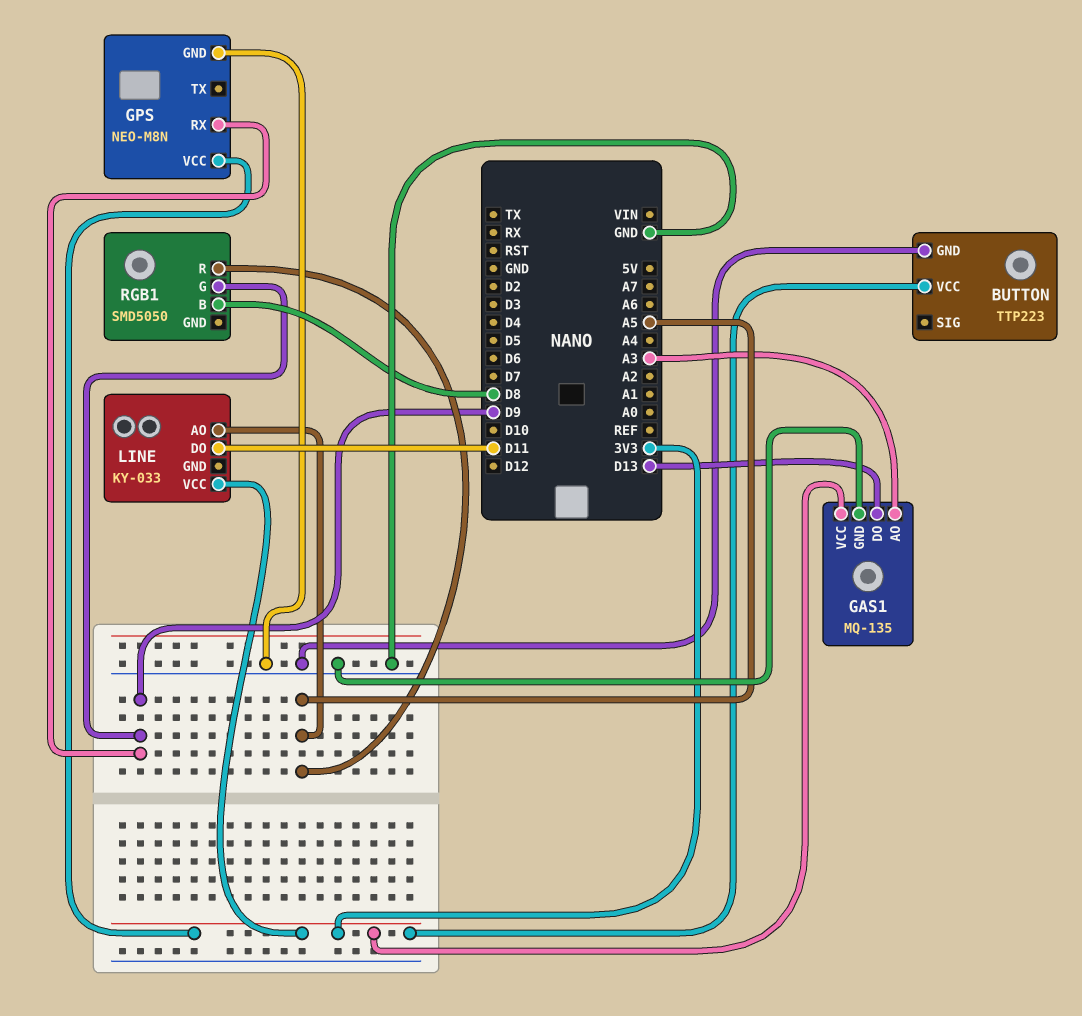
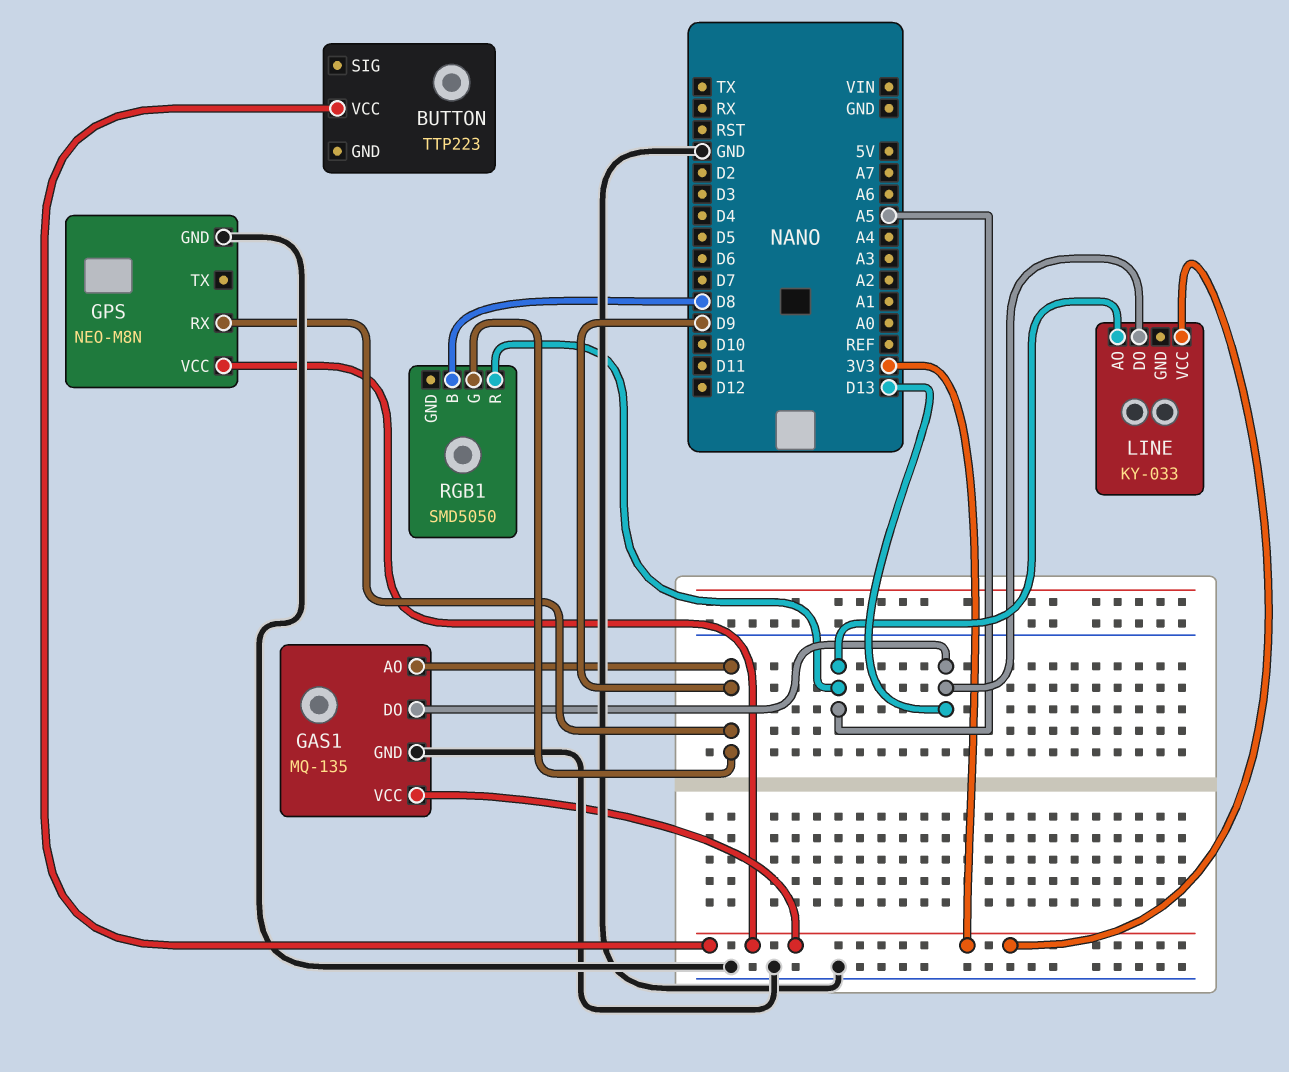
BUTTON pin GND: GND -> none
GAS1 pin AO: A3 -> D9
LINE pin DO: D11 -> D13

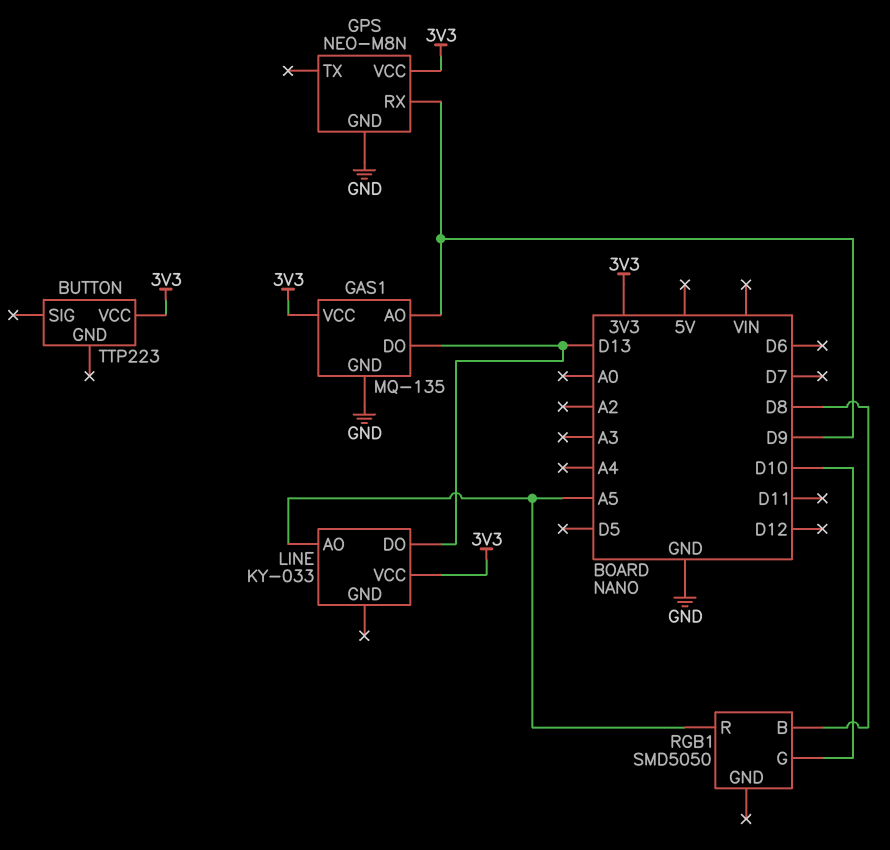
RGB1 pin G: D9 -> D10

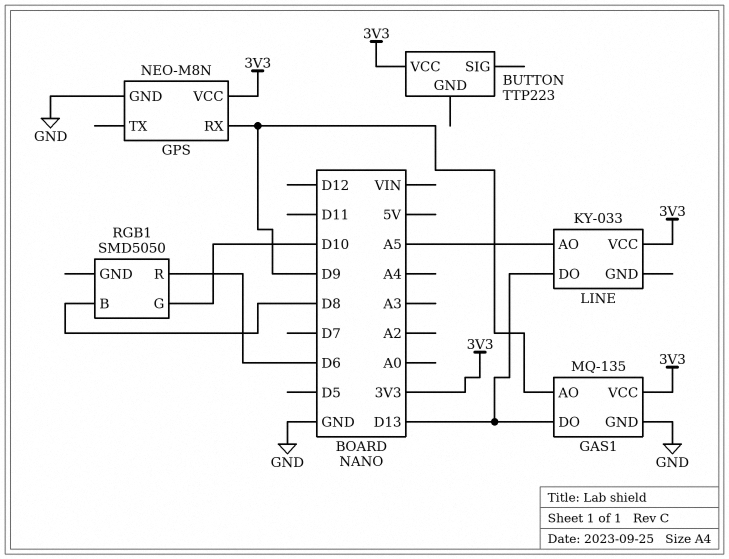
RGB1 pin R: A5 -> D6

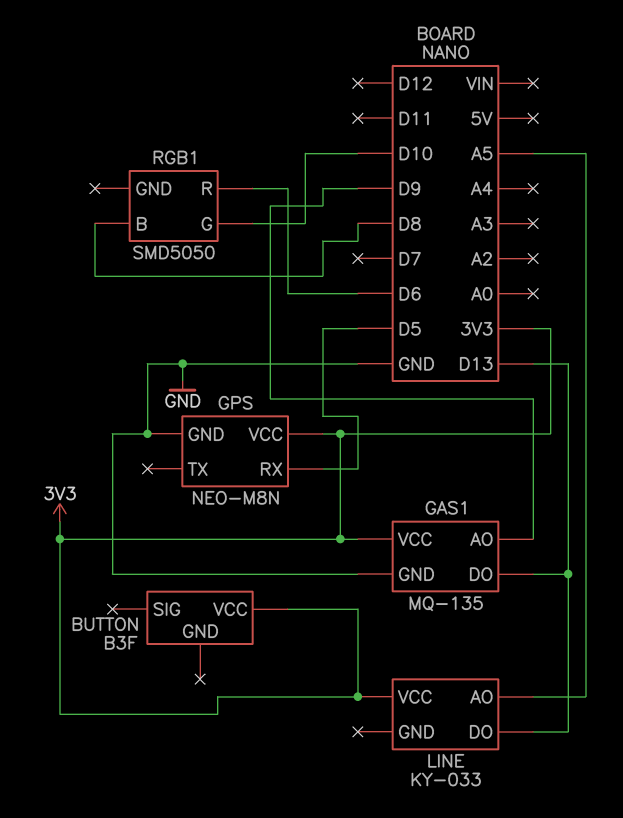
BUTTON: TTP223 -> B3F
GPS pin RX: D9 -> D5

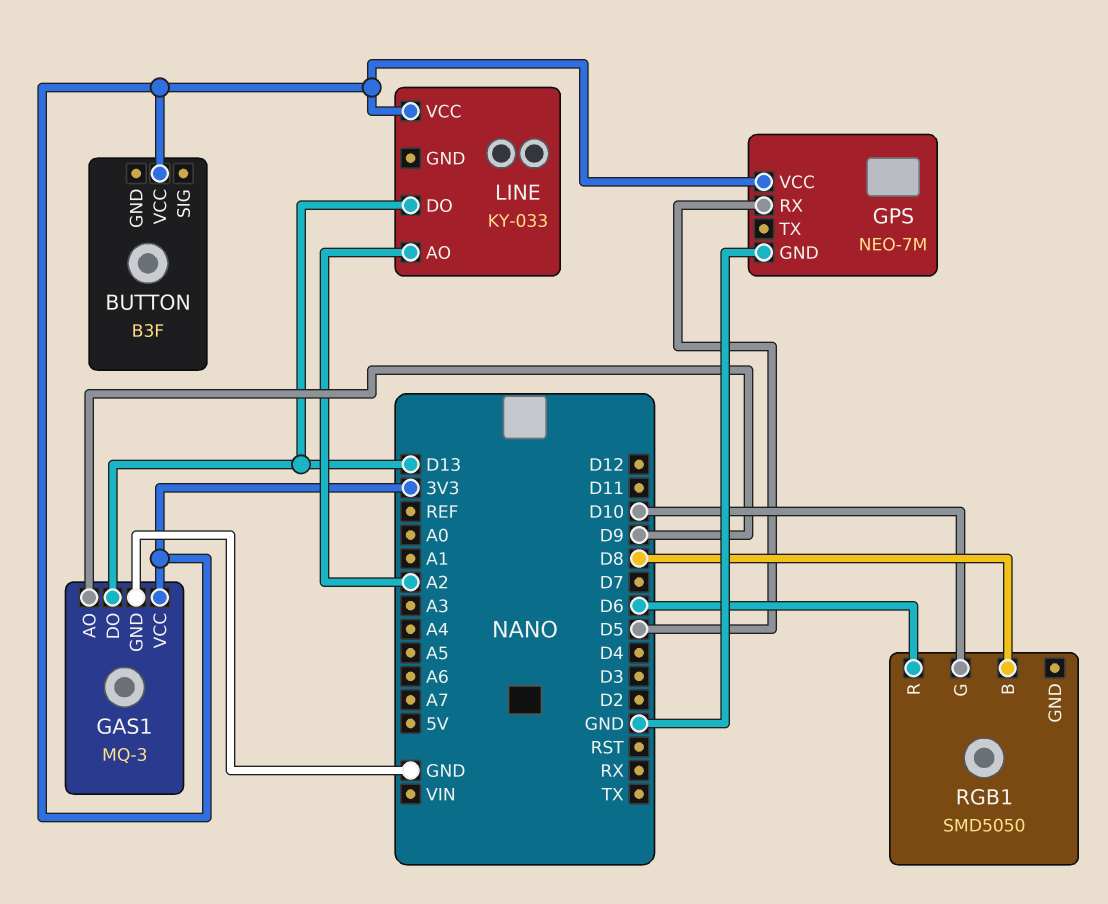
GAS1: MQ-135 -> MQ-3
GPS: NEO-M8N -> NEO-7M
LINE pin AO: A5 -> A2

